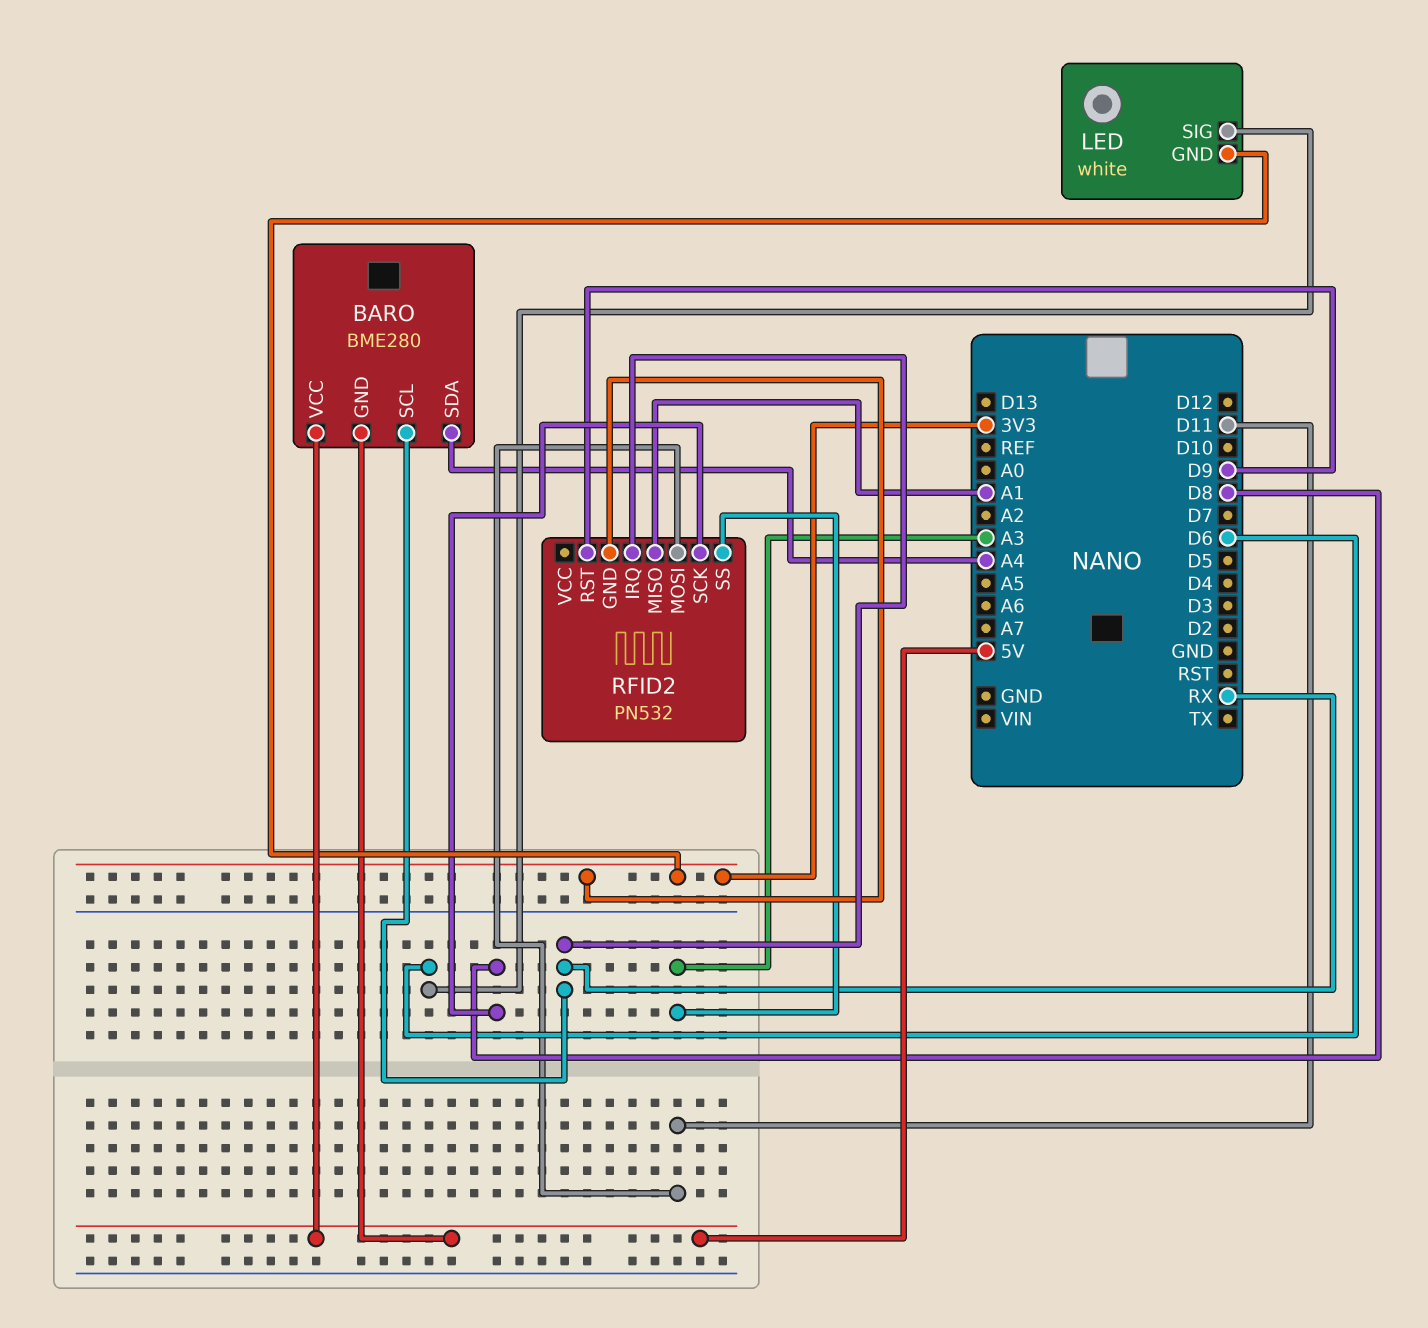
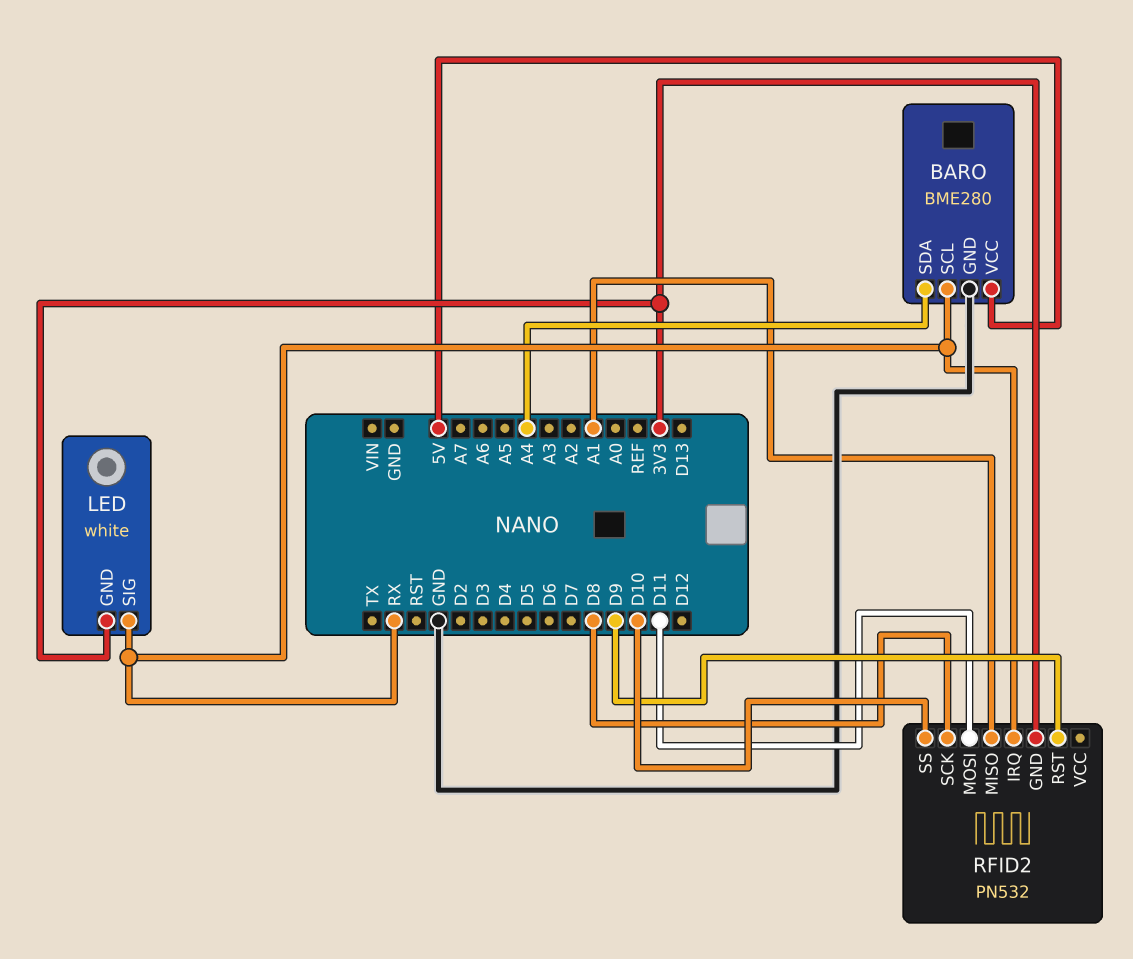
BARO pin GND: 5V -> GND
LED pin SIG: D6 -> RX
RFID2 pin SS: A3 -> D10

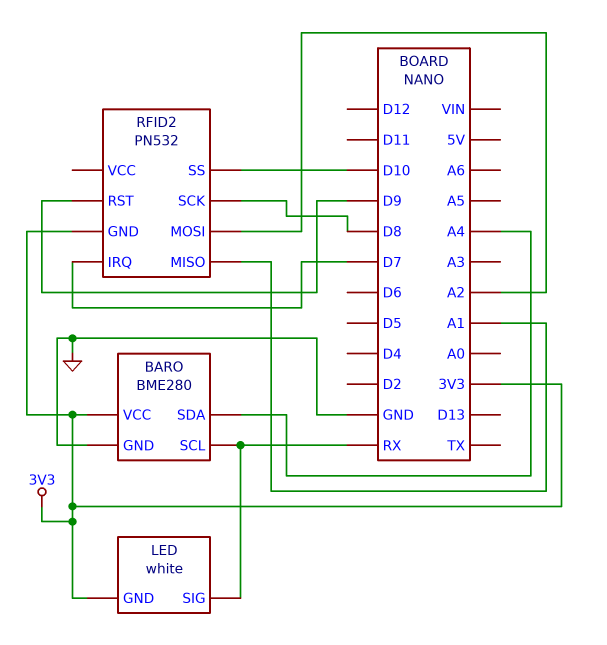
BARO pin VCC: 5V -> 3V3
RFID2 pin IRQ: RX -> D7
RFID2 pin MOSI: D11 -> A2

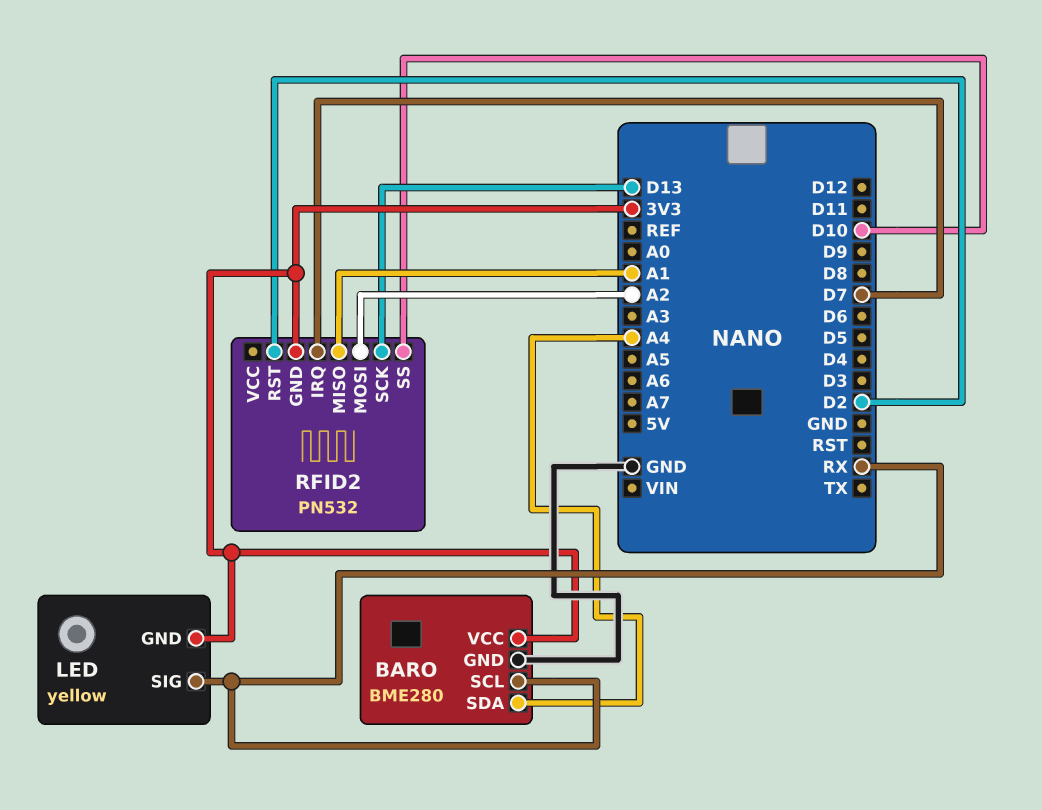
LED: white -> yellow
RFID2 pin RST: D9 -> D2
RFID2 pin SCK: D8 -> D13

